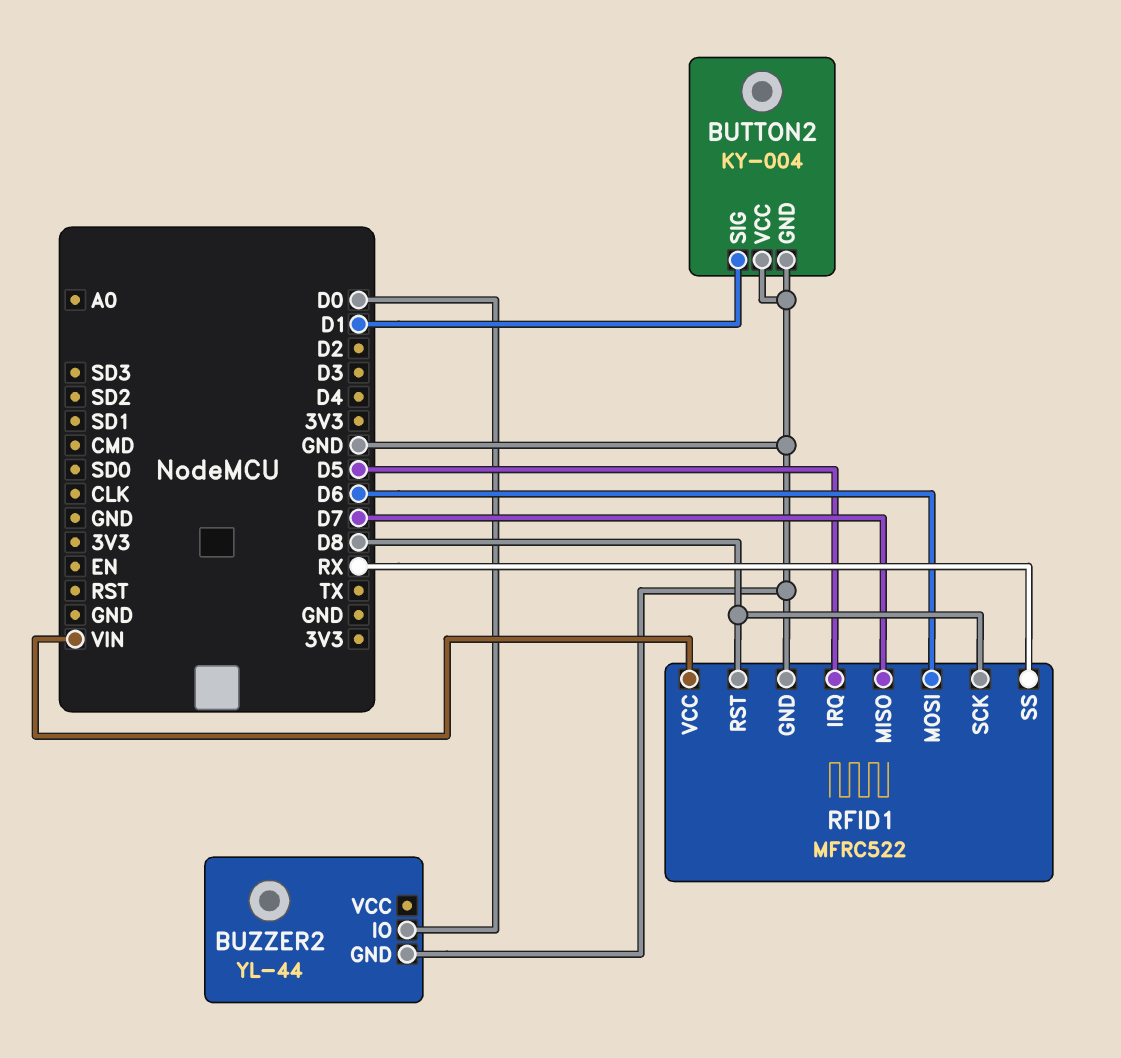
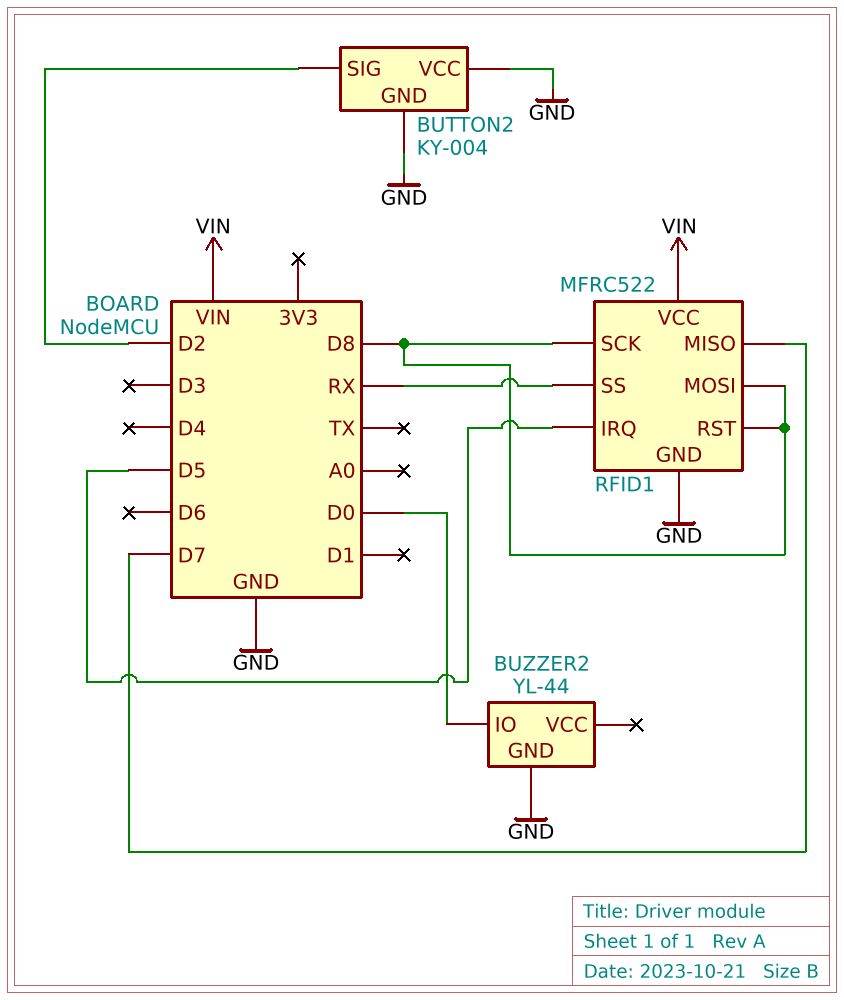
BUTTON2 pin SIG: D1 -> D2
RFID1 pin MOSI: D6 -> D8

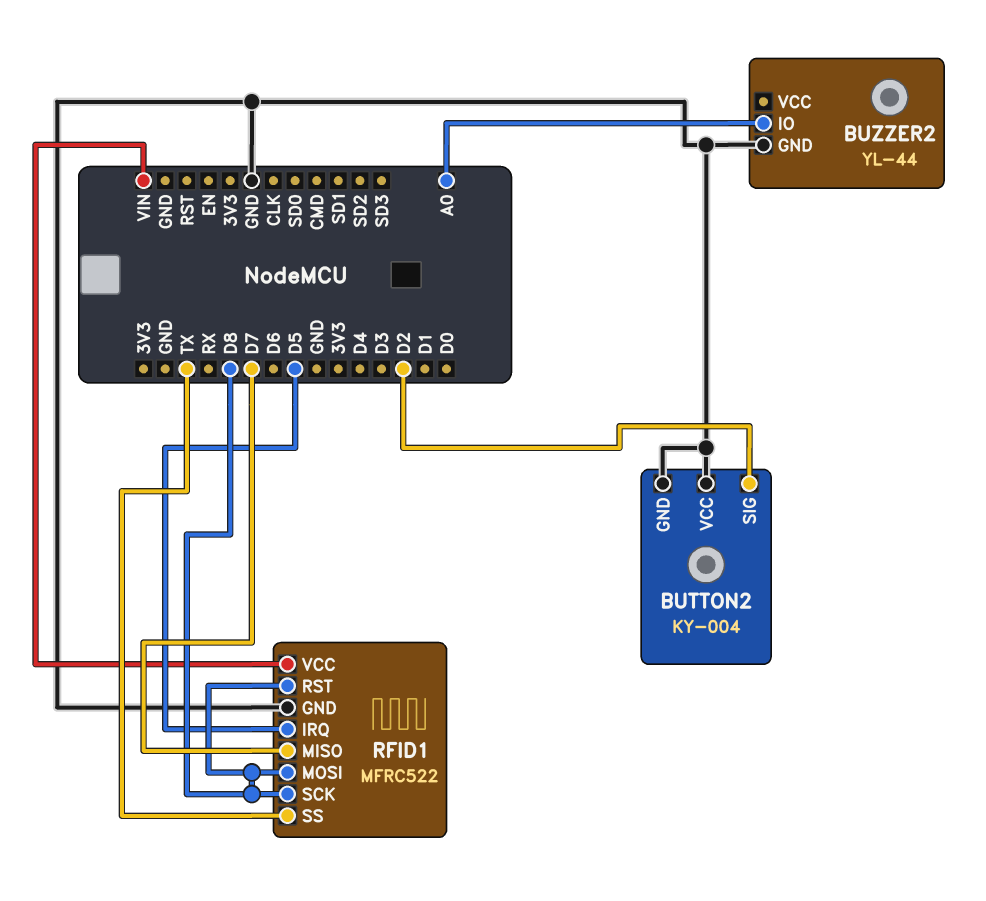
BUZZER2 pin IO: D0 -> A0
RFID1 pin SS: RX -> TX

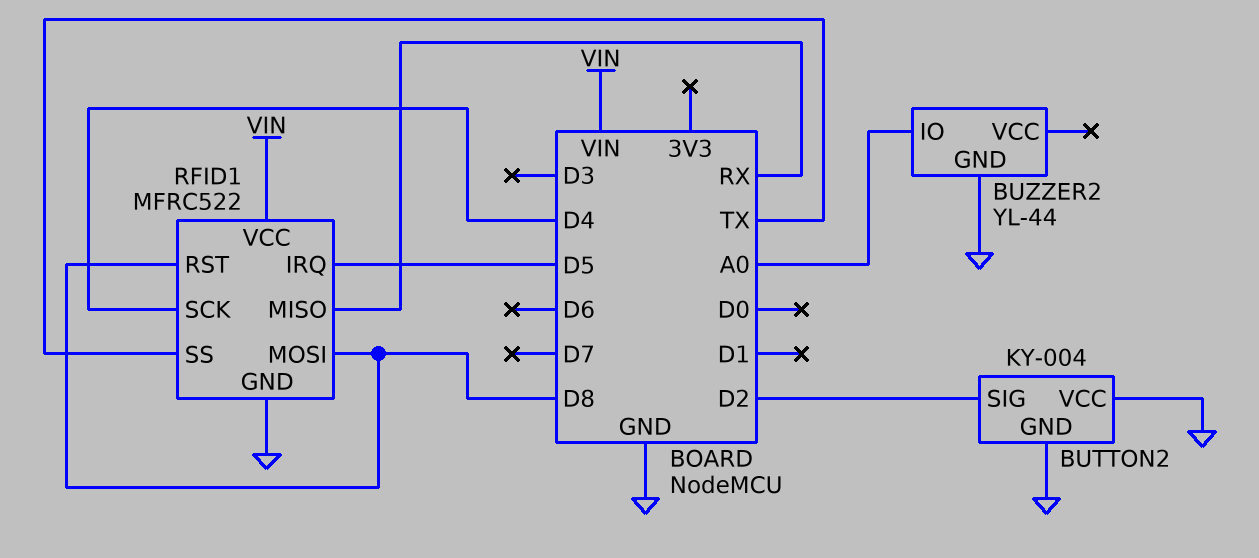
RFID1 pin MISO: D7 -> RX
RFID1 pin SCK: D8 -> D4

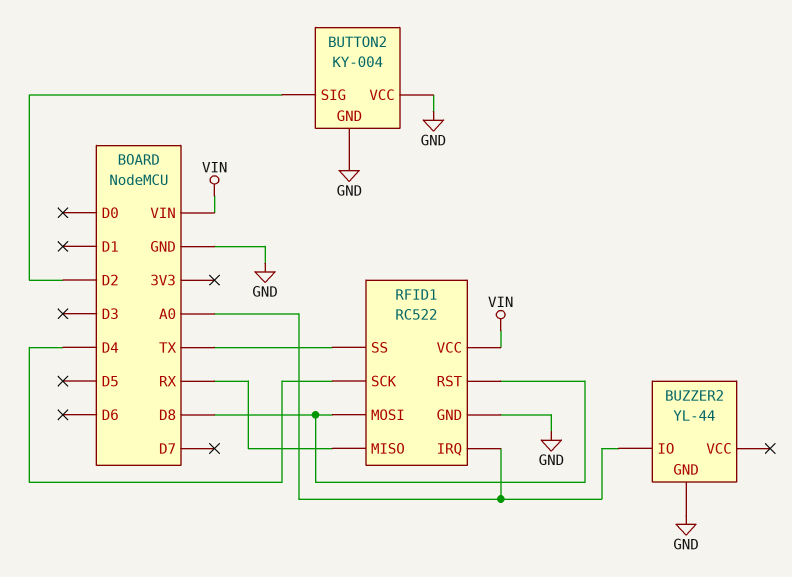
RFID1: MFRC522 -> RC522
RFID1 pin IRQ: D5 -> A0

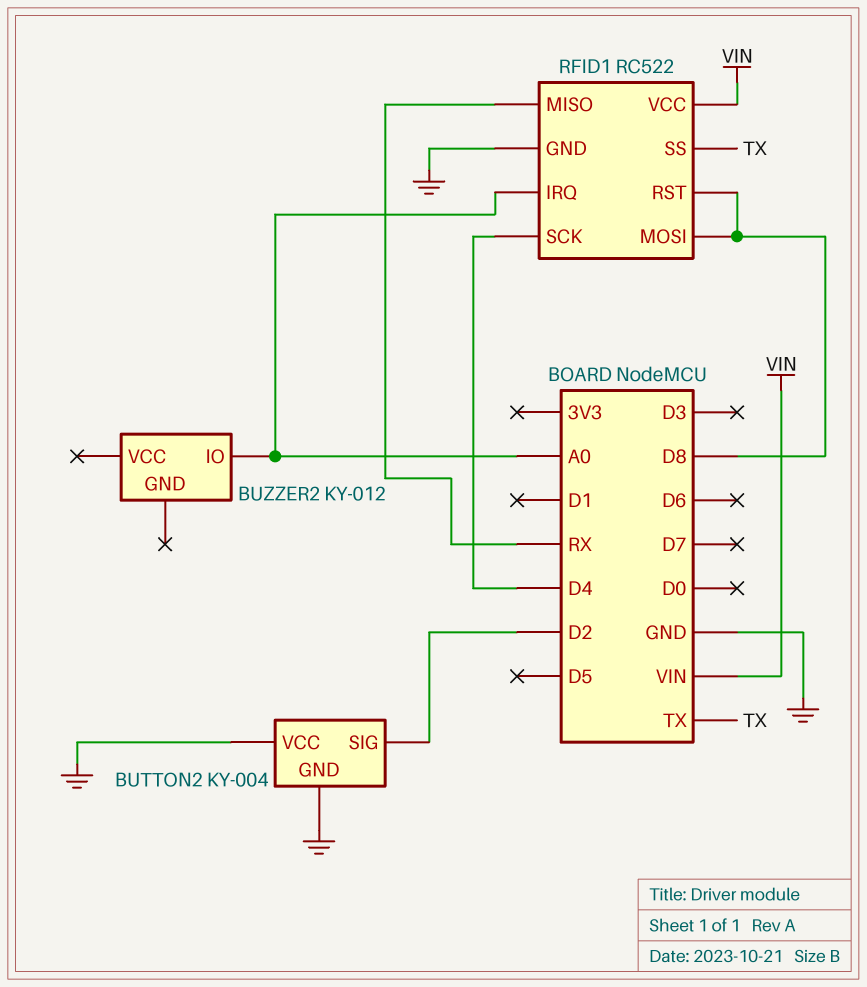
BUZZER2: YL-44 -> KY-012
BUZZER2 pin GND: GND -> none

